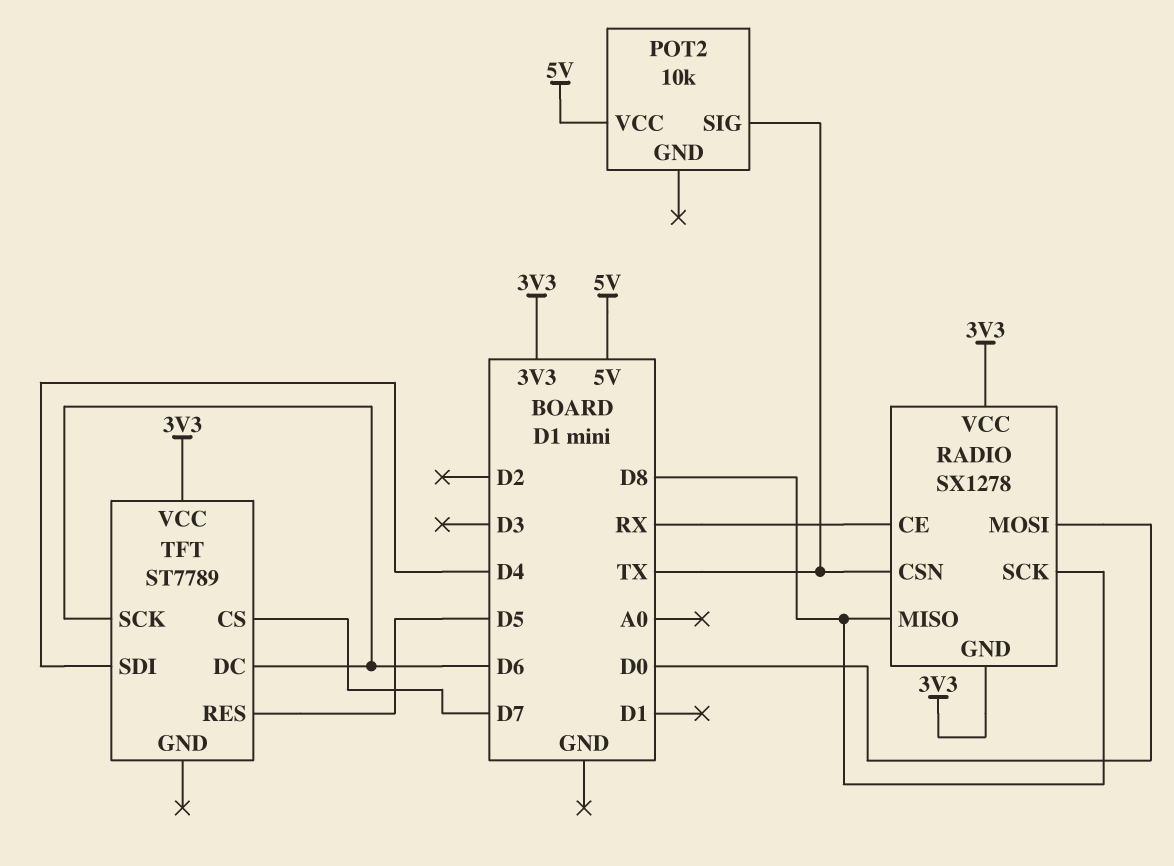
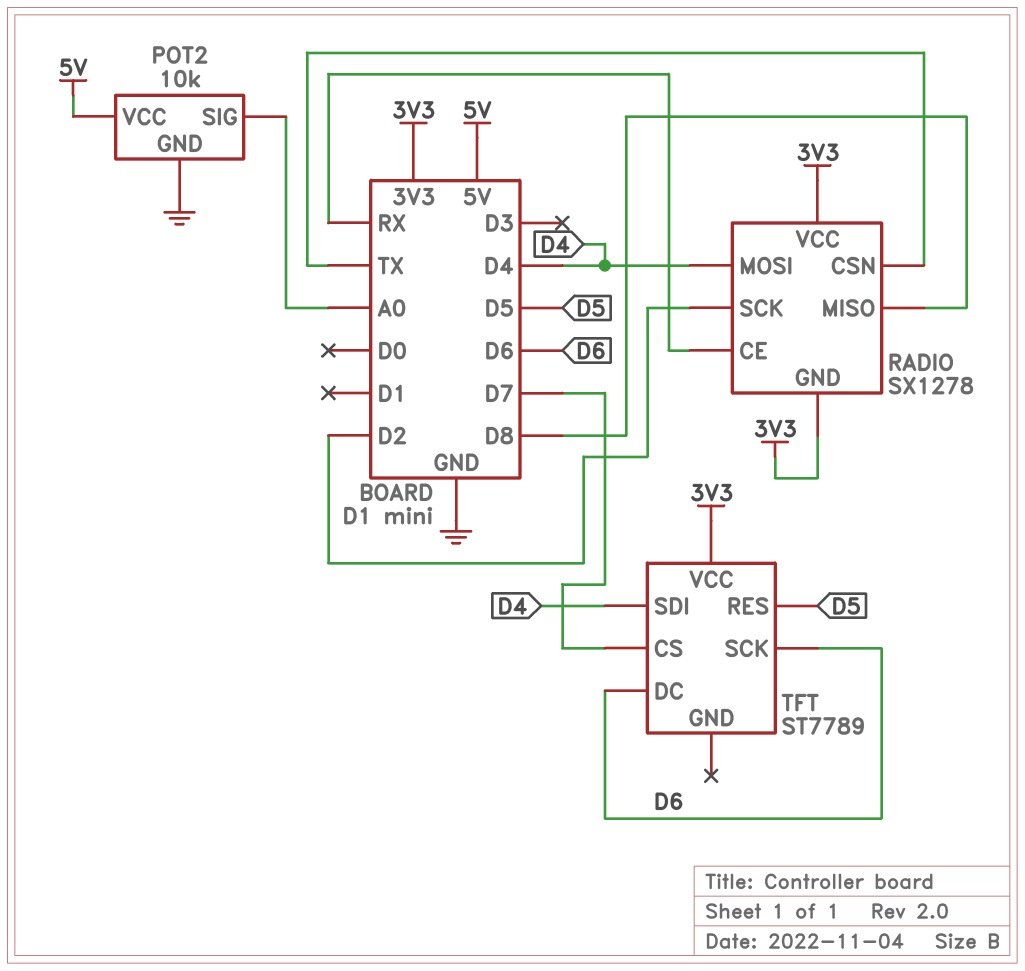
POT2 pin GND: none -> GND
POT2 pin SIG: TX -> A0
RADIO pin MOSI: D0 -> D4
RADIO pin SCK: D8 -> D2

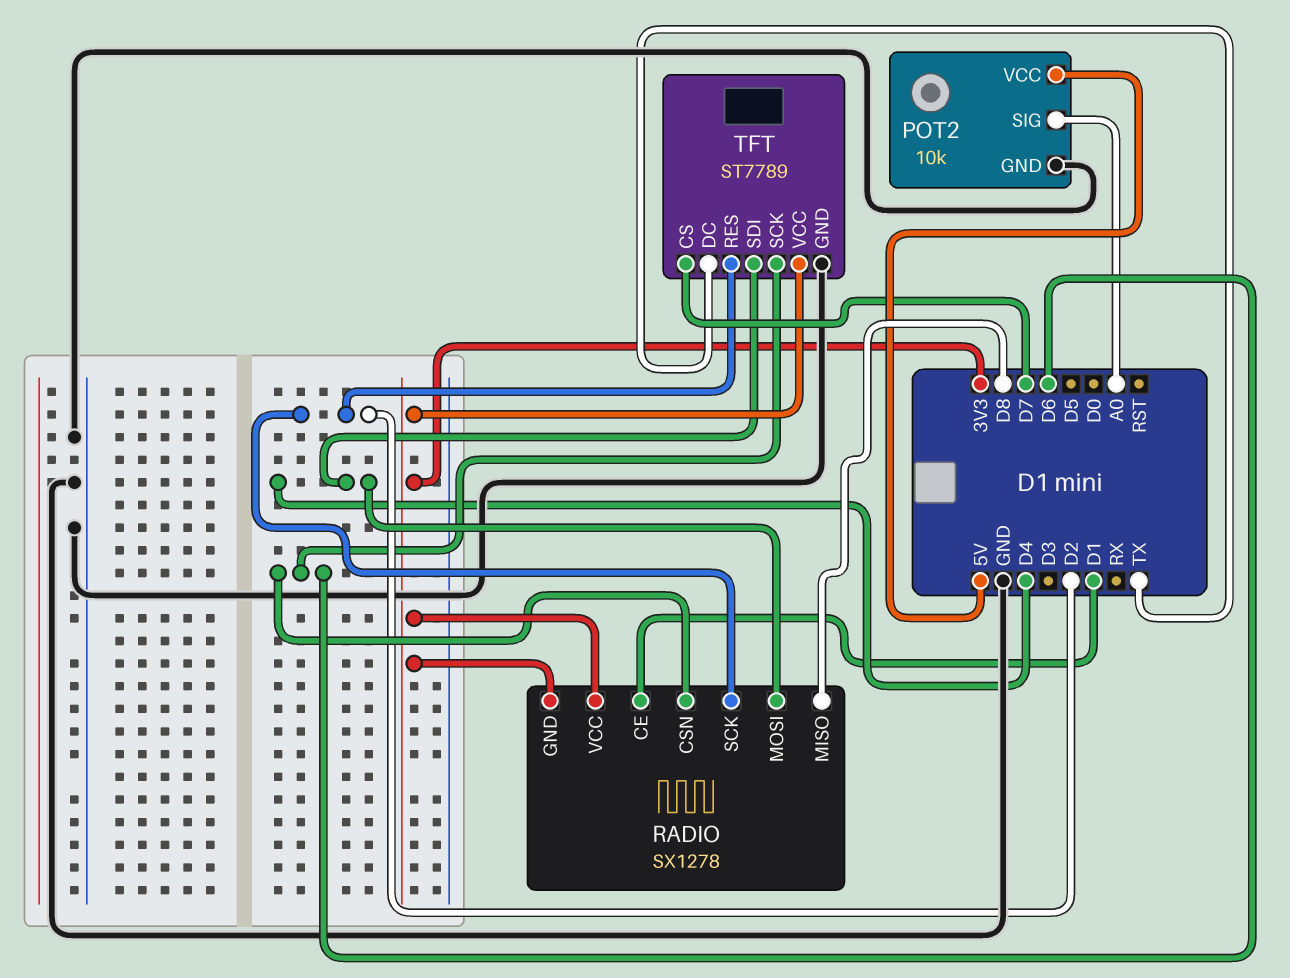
RADIO pin CE: RX -> D1
RADIO pin CSN: TX -> D6
TFT pin DC: D6 -> TX
TFT pin GND: none -> GND
TFT pin RES: D5 -> D2

